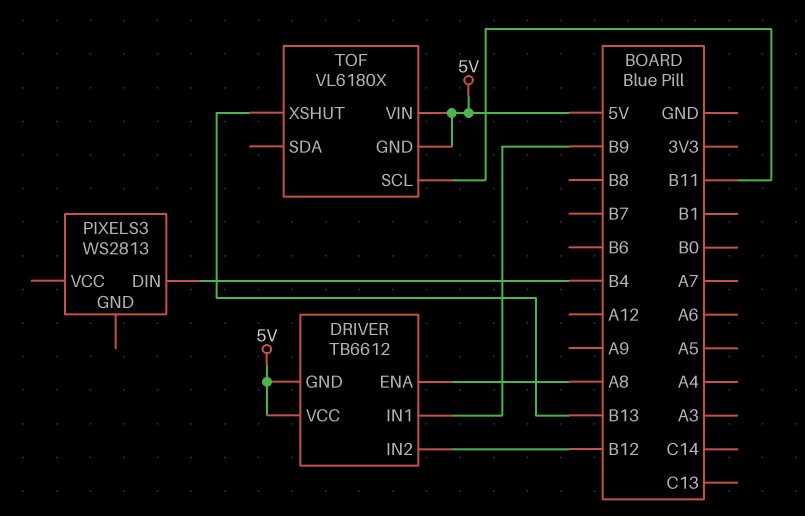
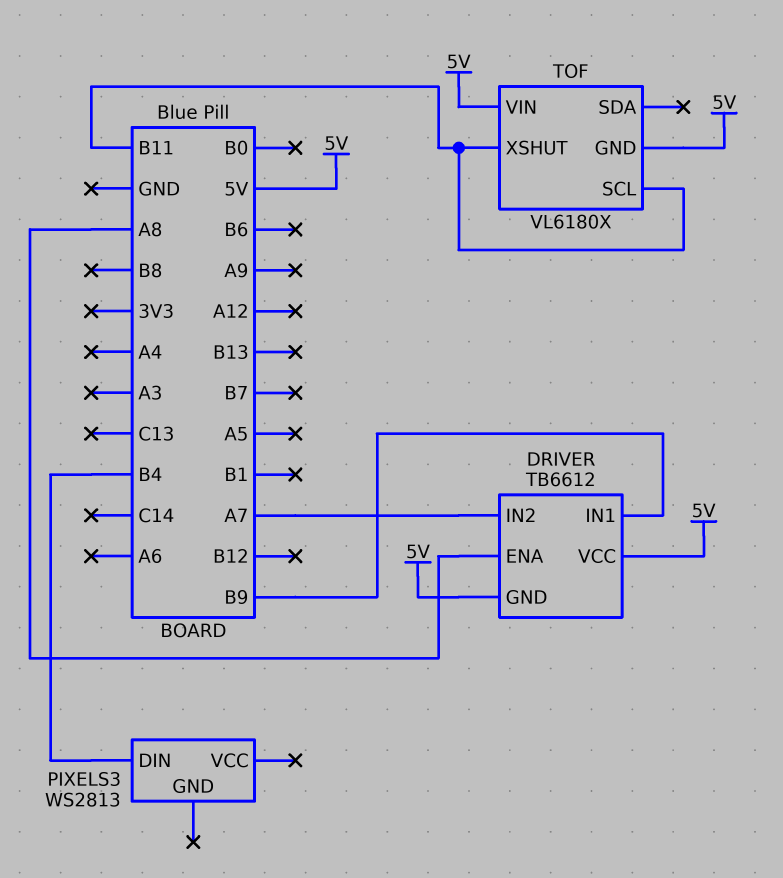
DRIVER pin IN2: B12 -> A7
TOF pin XSHUT: B13 -> B11

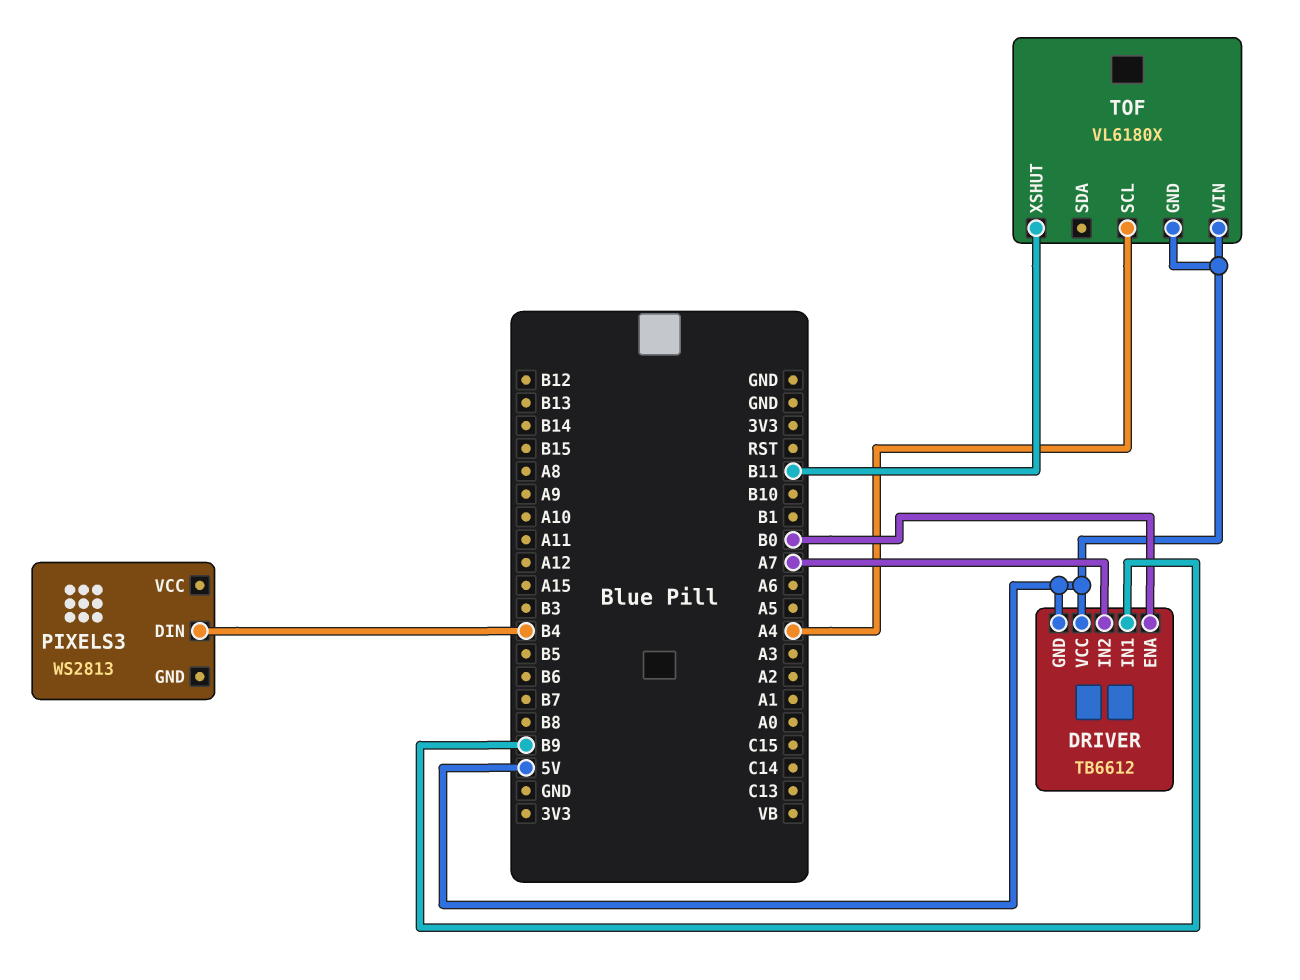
DRIVER pin ENA: A8 -> B0
TOF pin SCL: B11 -> A4

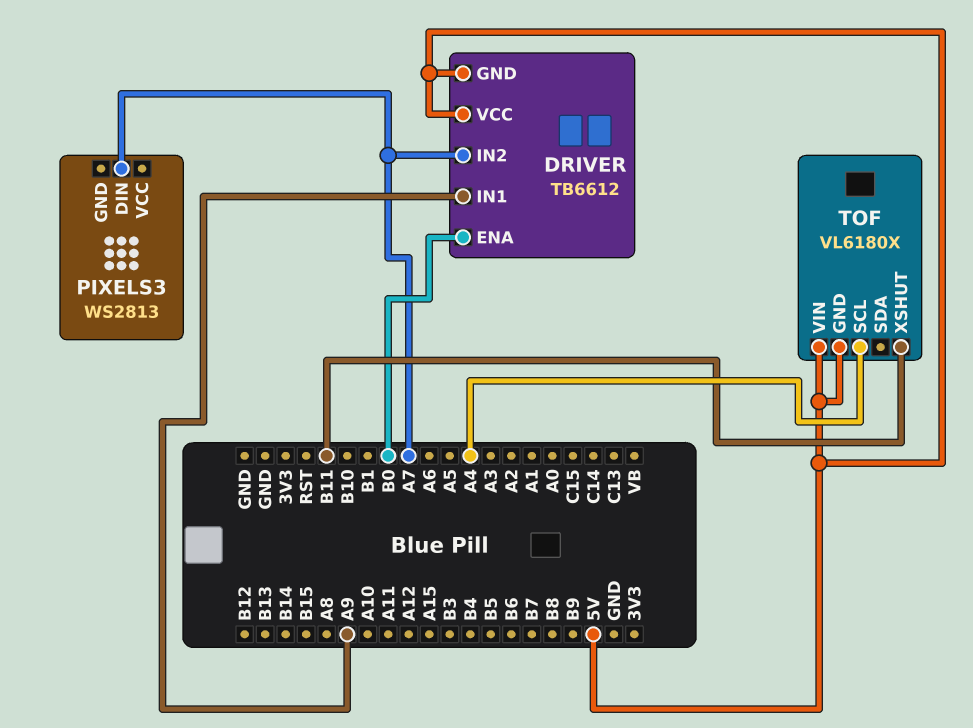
DRIVER pin IN1: B9 -> A9
PIXELS3 pin DIN: B4 -> A7

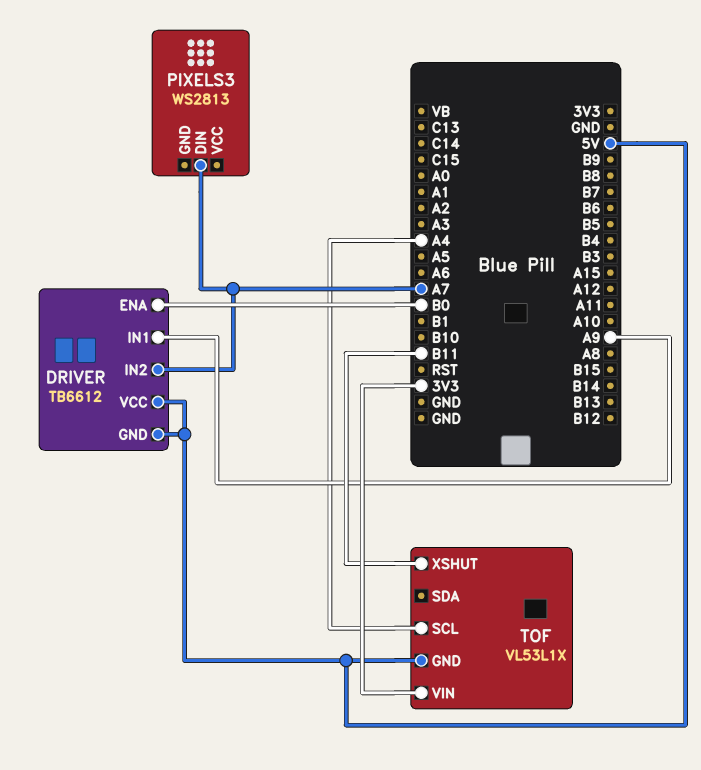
TOF: VL6180X -> VL53L1X
TOF pin VIN: 5V -> 3V3

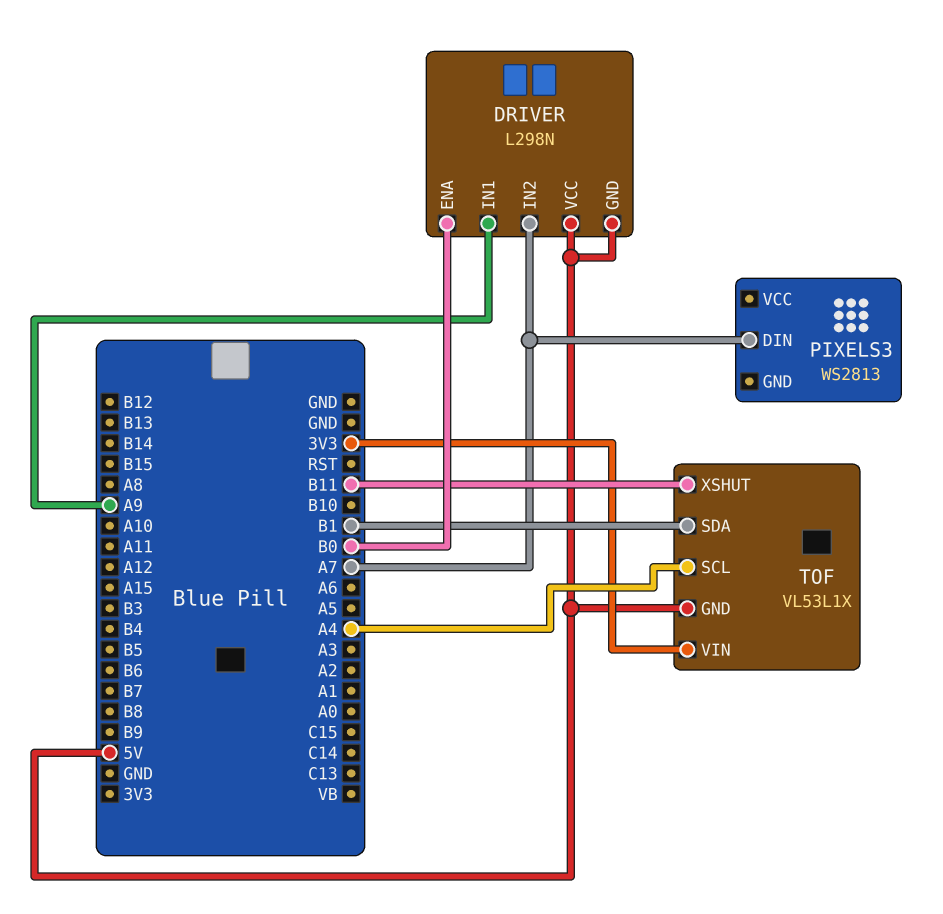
DRIVER: TB6612 -> L298N
TOF pin SDA: none -> B1

